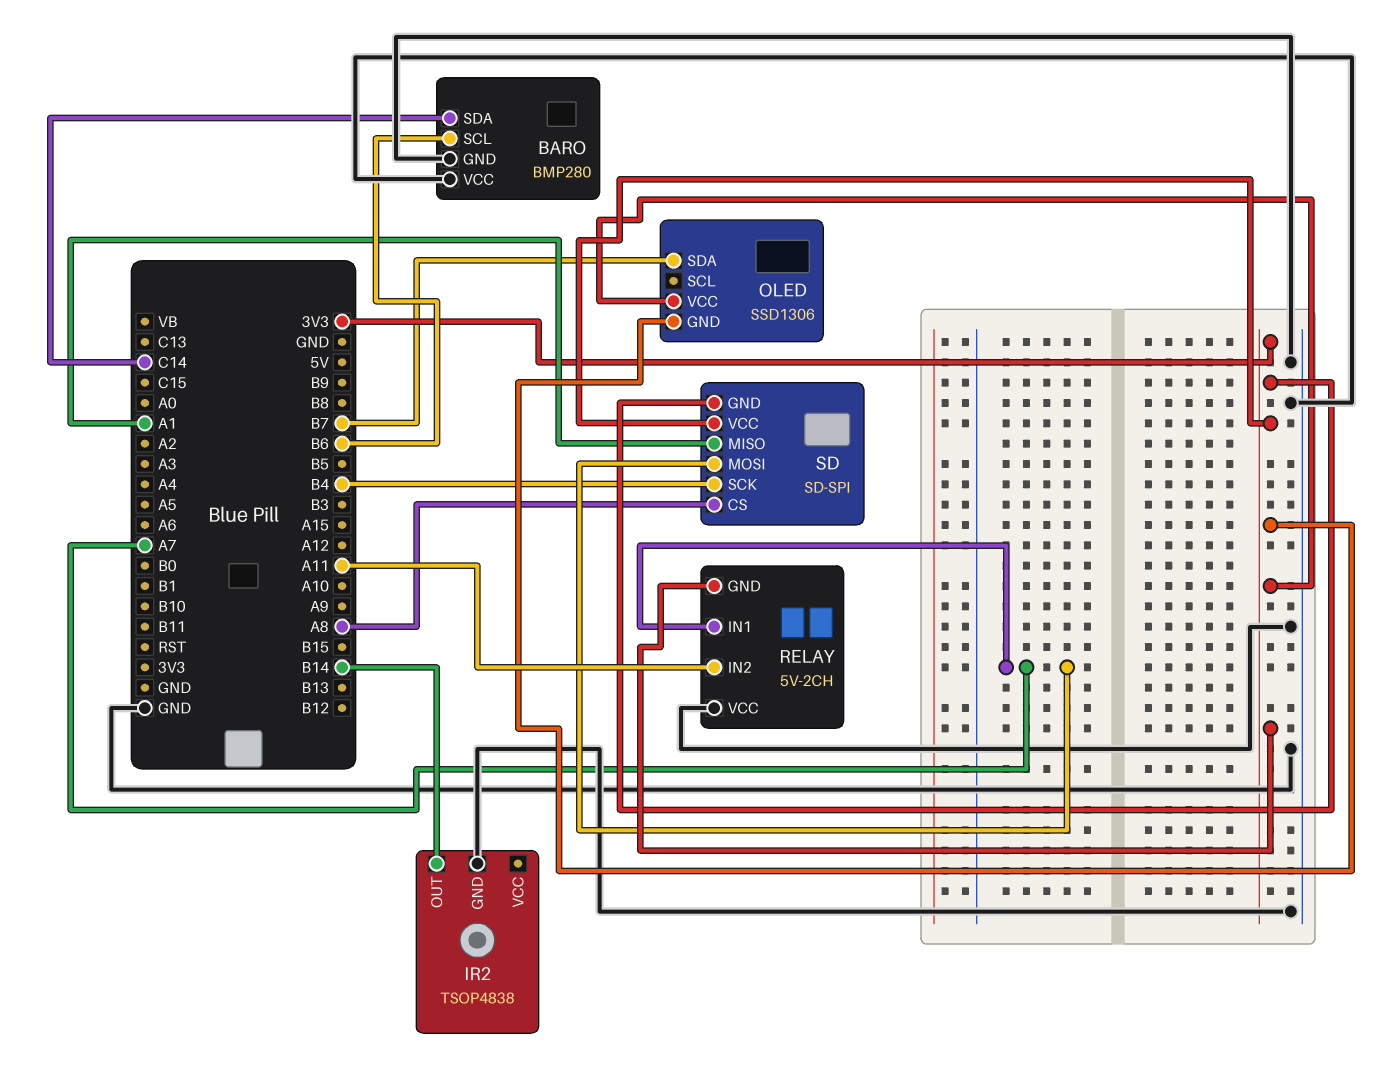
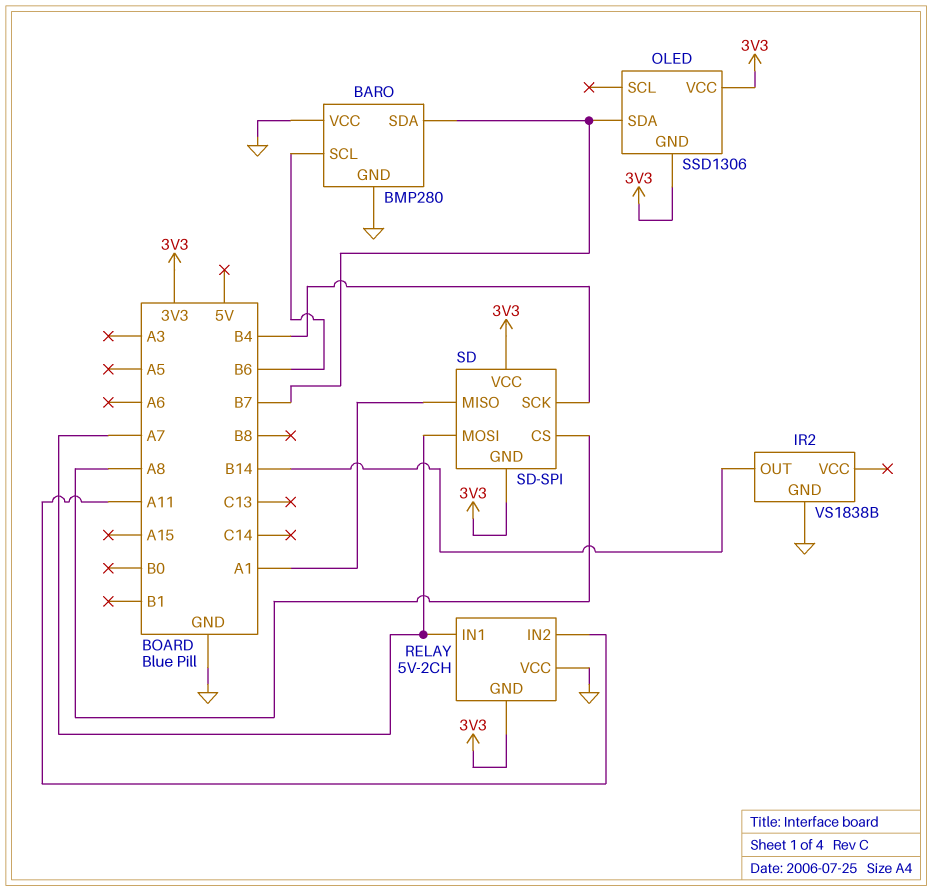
BARO pin SDA: C14 -> B7
IR2: TSOP4838 -> VS1838B

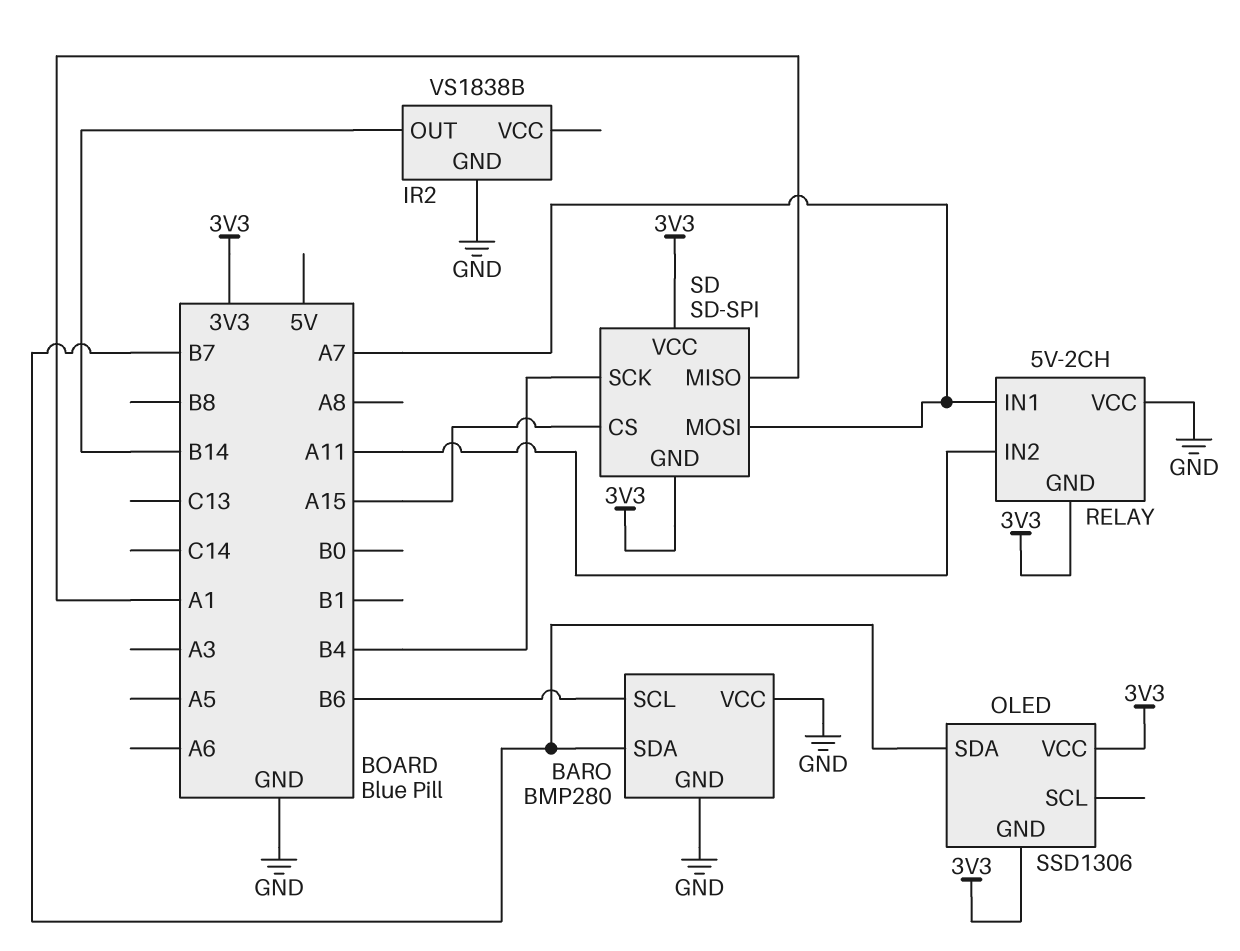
SD pin CS: A8 -> A15

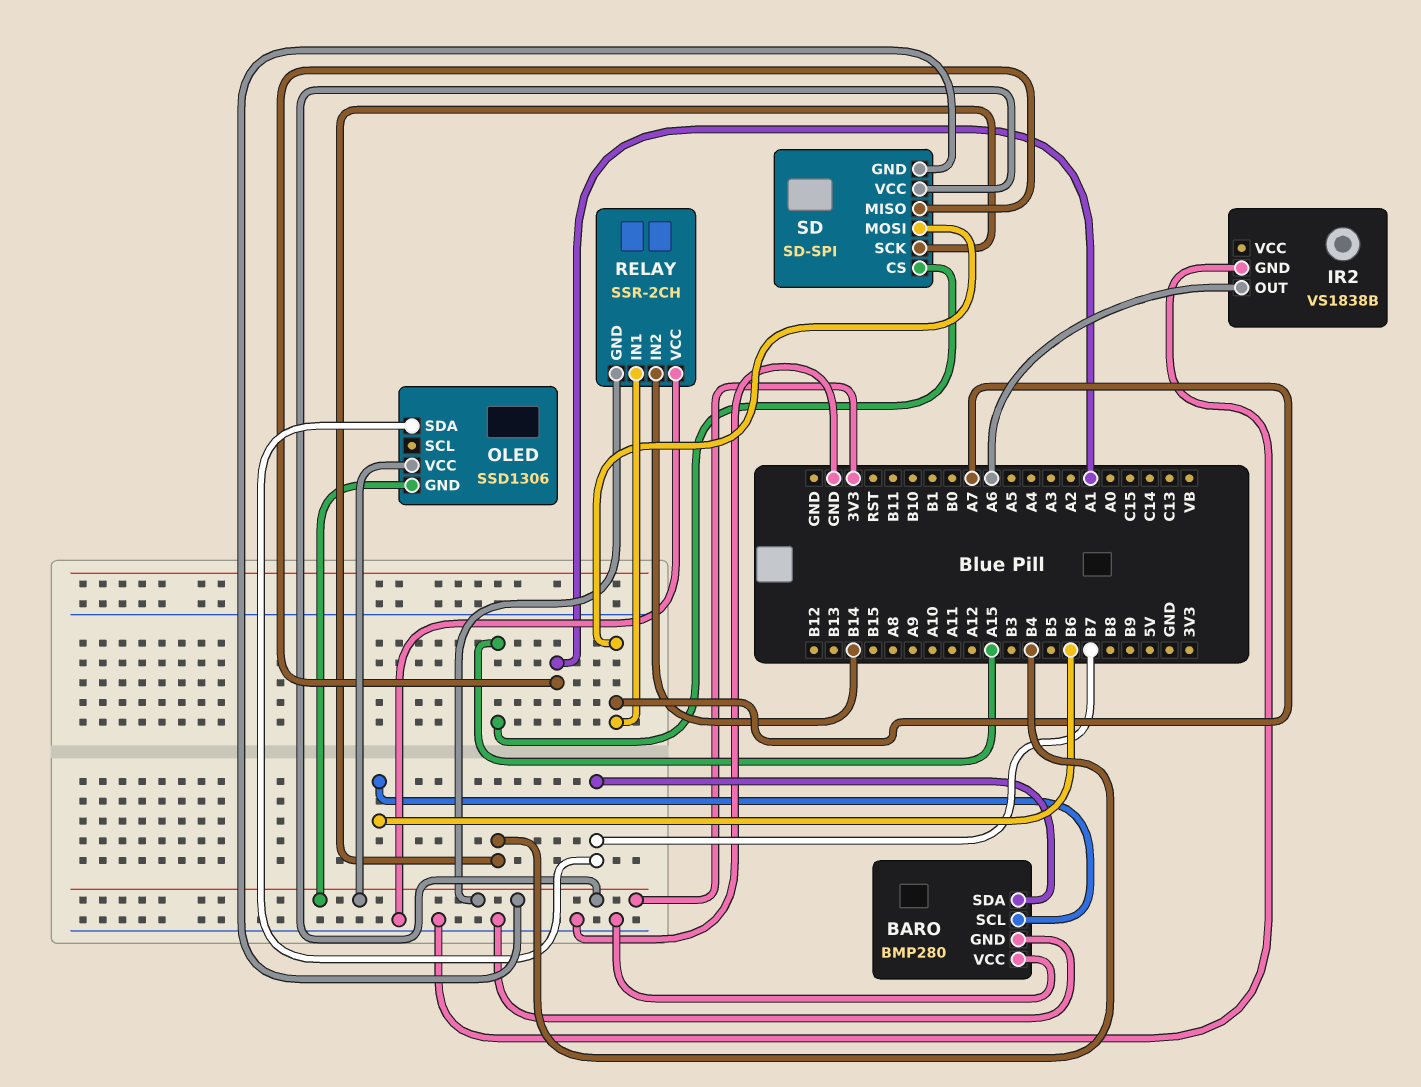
IR2 pin OUT: B14 -> A6
RELAY: 5V-2CH -> SSR-2CH
RELAY pin IN2: A11 -> B14

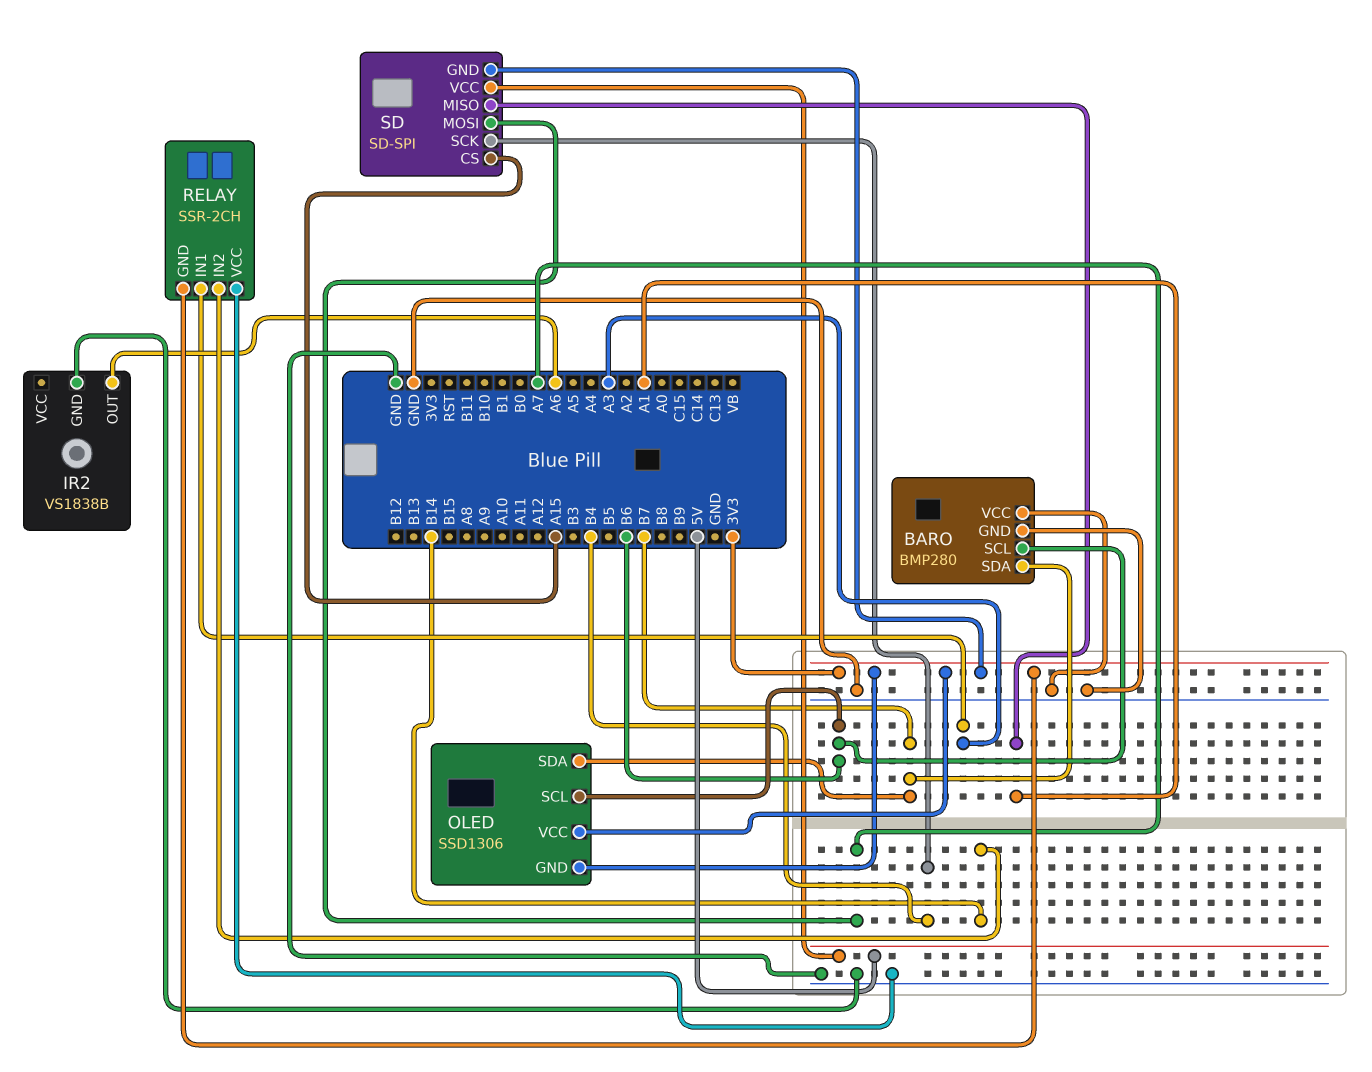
OLED pin SCL: none -> B6
RELAY pin IN1: A7 -> A3
SD pin VCC: 3V3 -> 5V

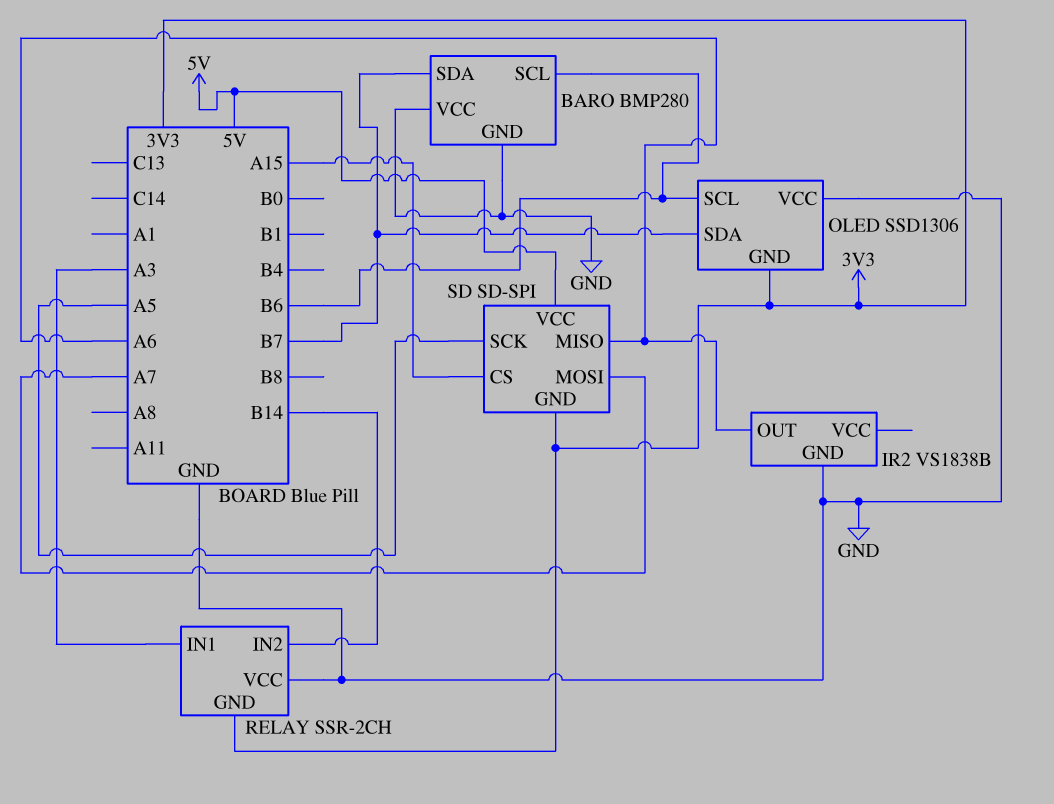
OLED pin VCC: 3V3 -> GND
SD pin MISO: A1 -> A6
SD pin SCK: B4 -> A5

